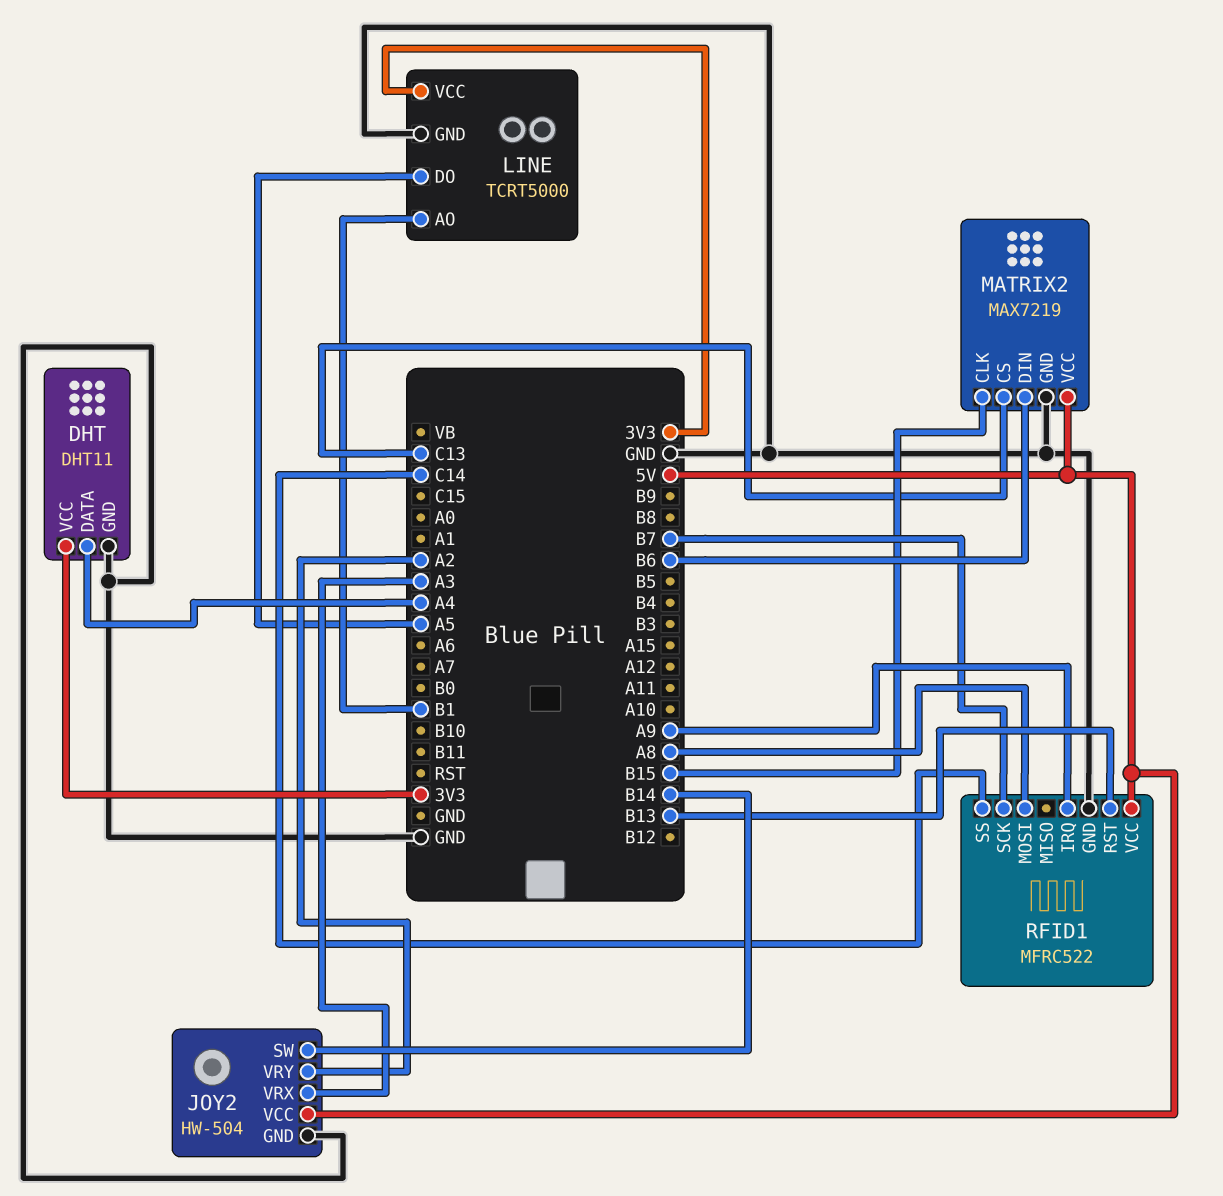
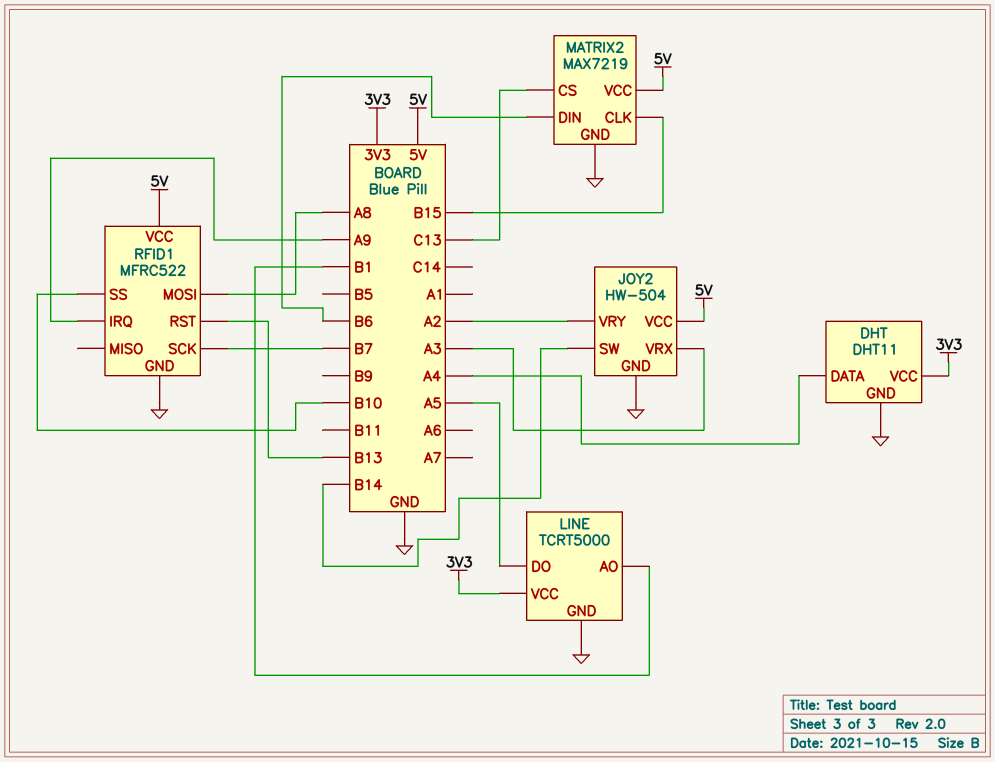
RFID1 pin SS: C14 -> B10

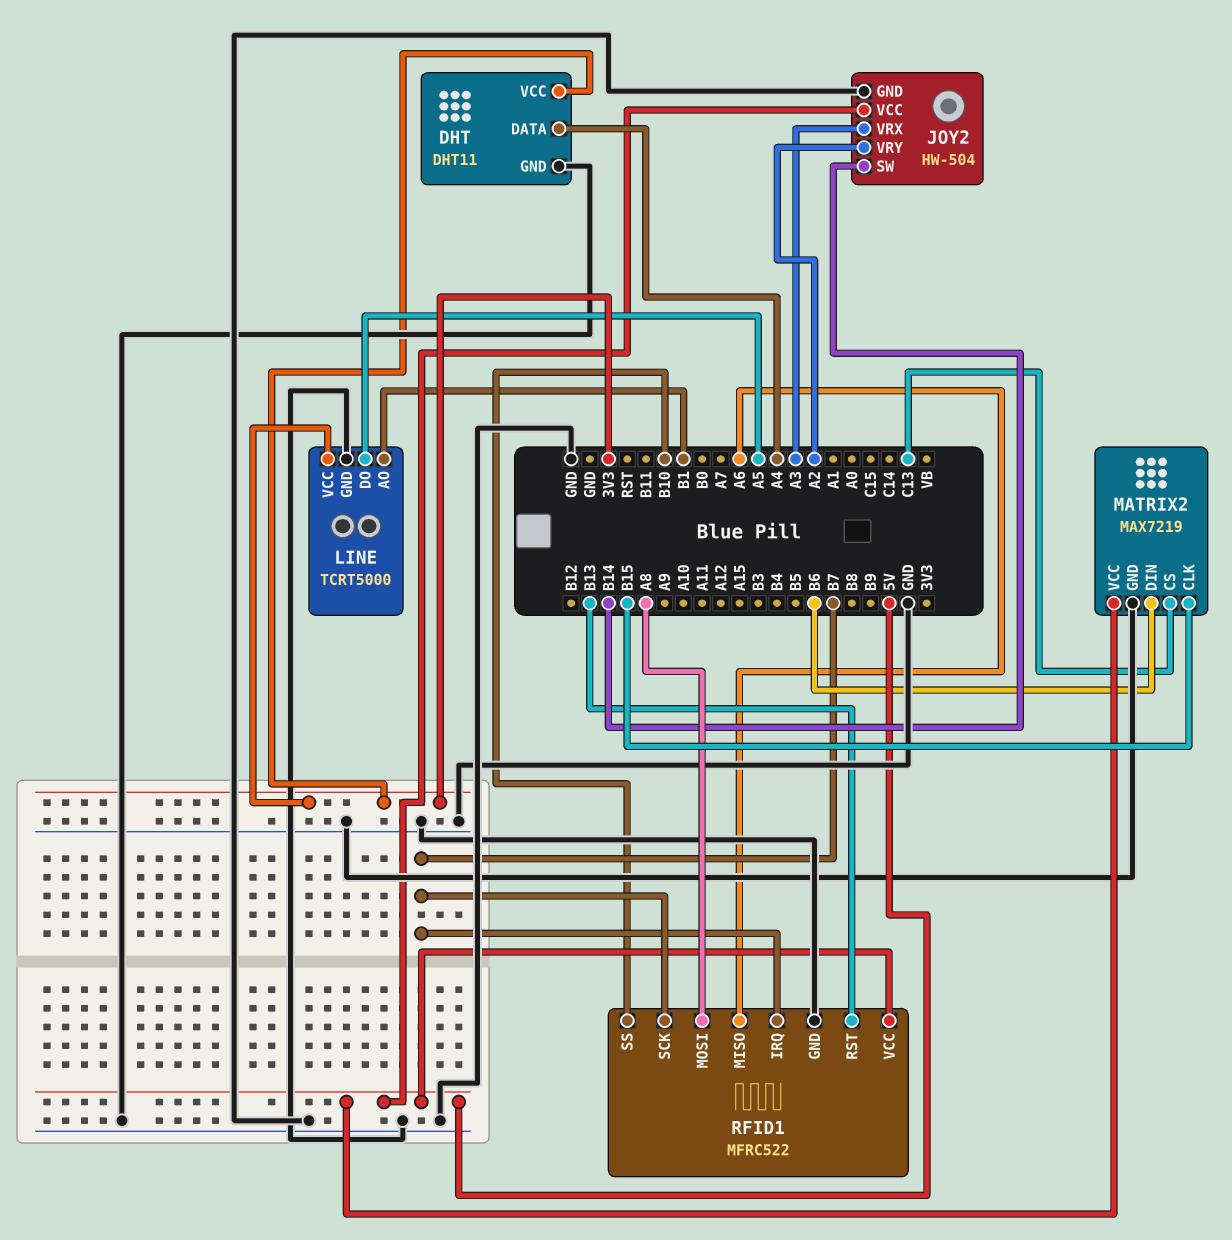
RFID1 pin IRQ: A9 -> B7
RFID1 pin MISO: none -> A6

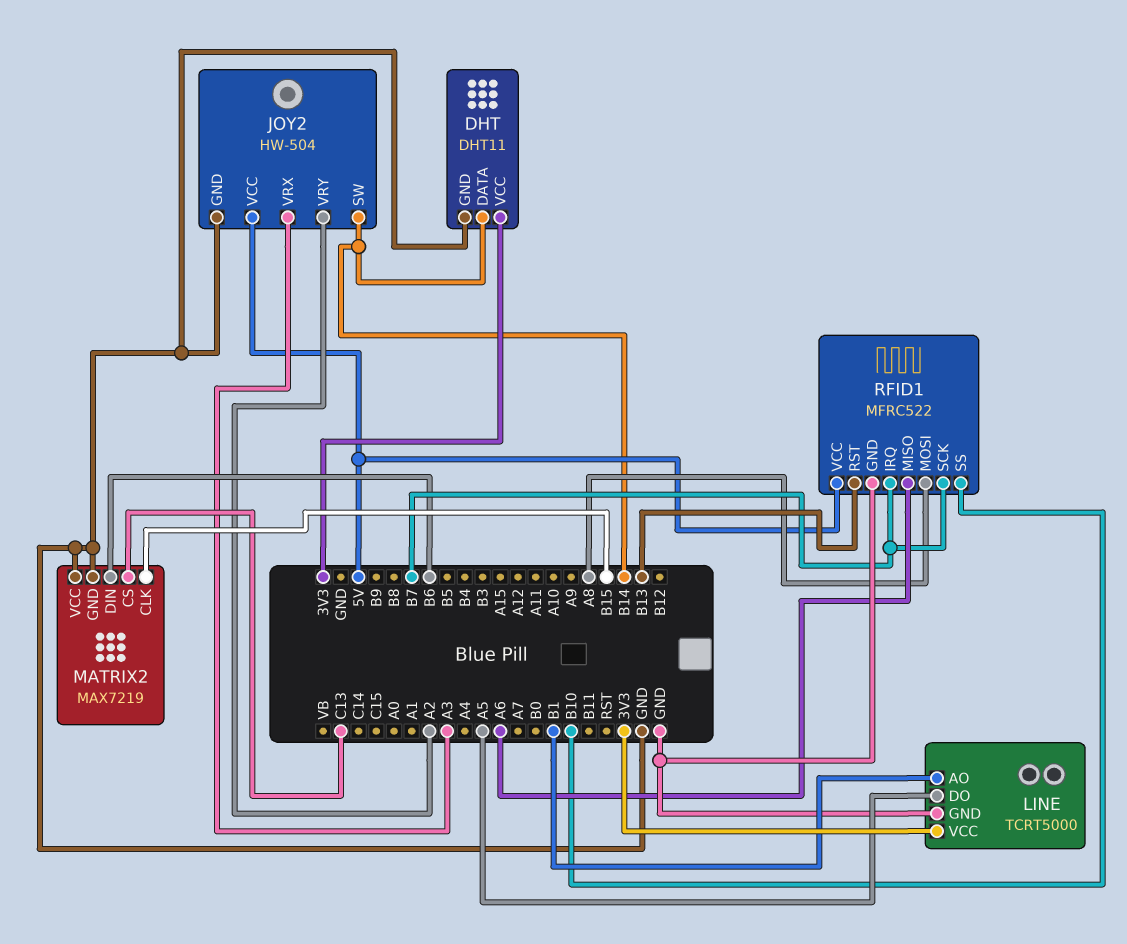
DHT pin DATA: A4 -> B14
MATRIX2 pin VCC: 5V -> GND

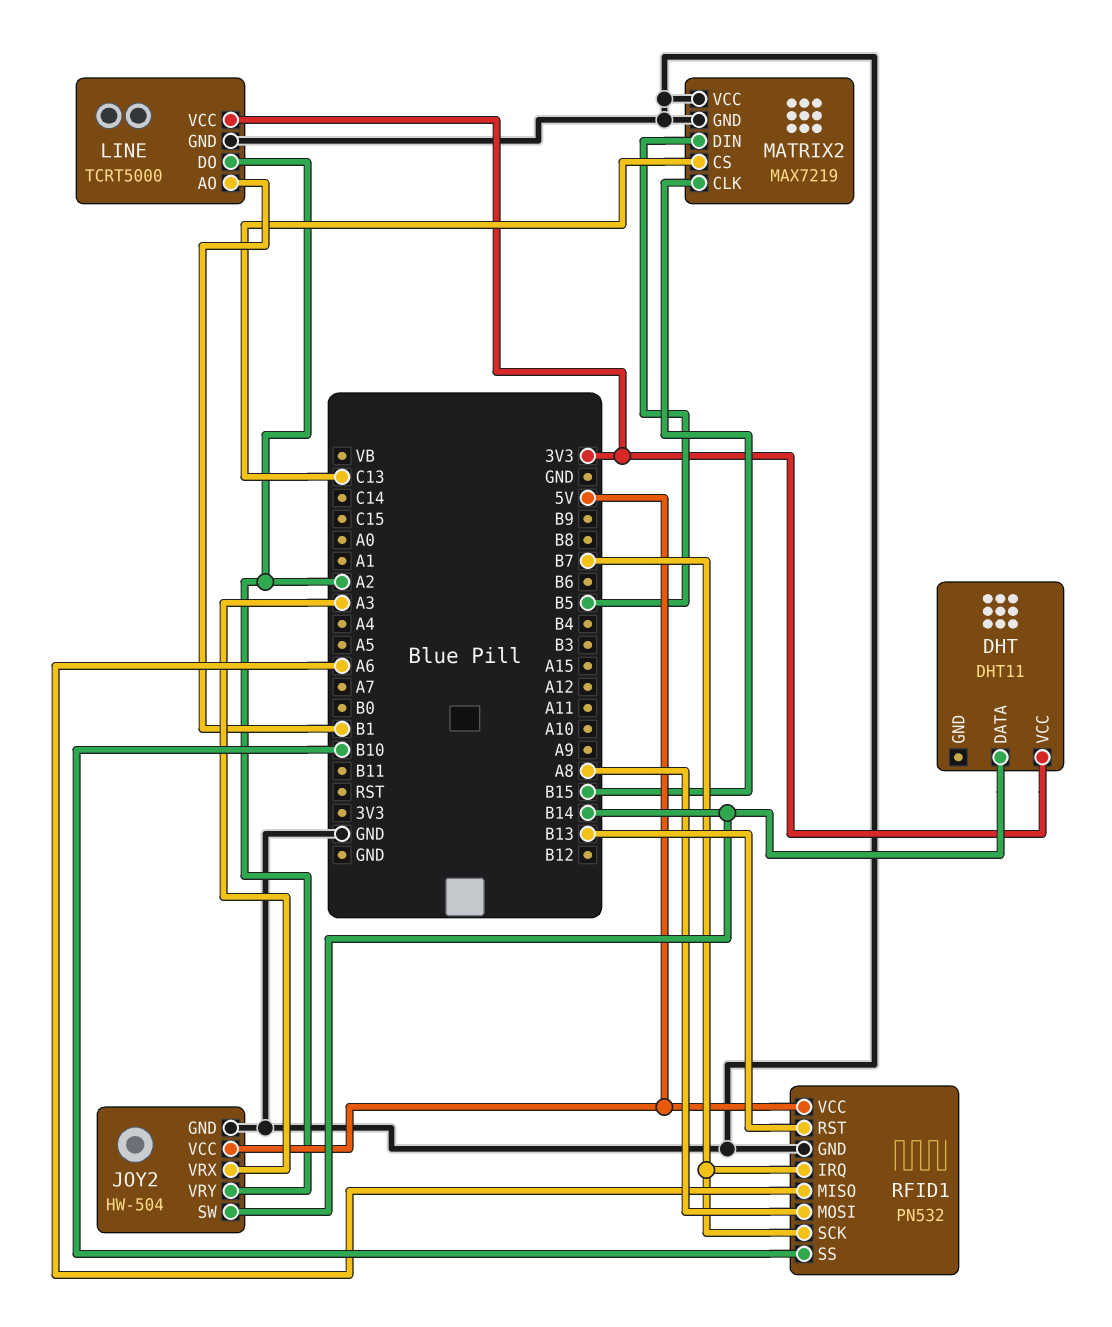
DHT pin GND: GND -> none
LINE pin DO: A5 -> A2
MATRIX2 pin DIN: B6 -> B5
RFID1: MFRC522 -> PN532

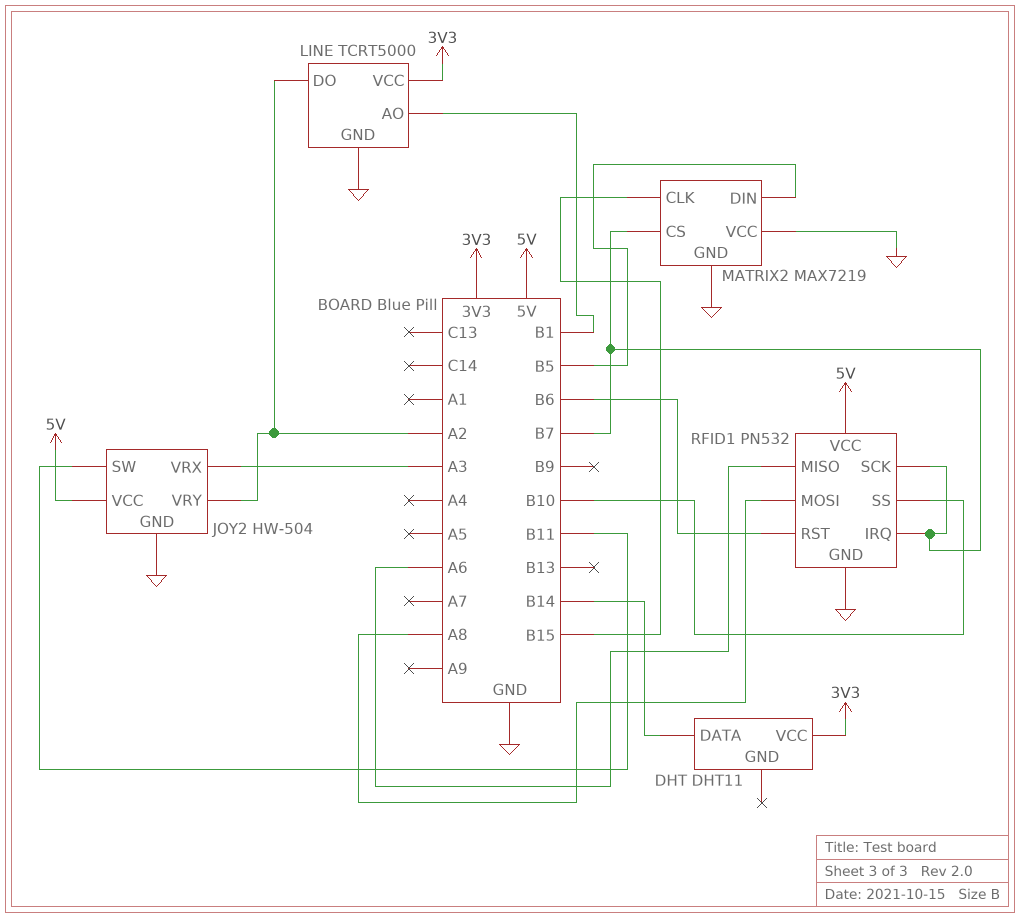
JOY2 pin SW: B14 -> B11
MATRIX2 pin CS: C13 -> B7
RFID1 pin RST: B13 -> B6

